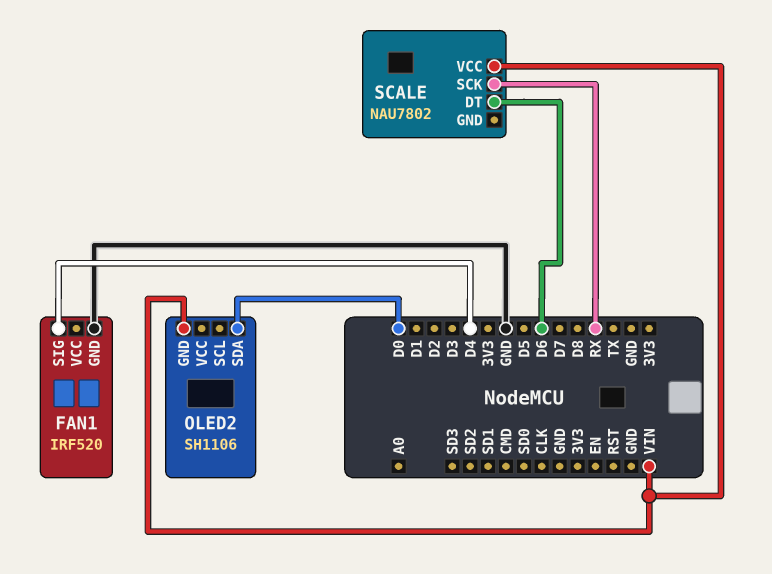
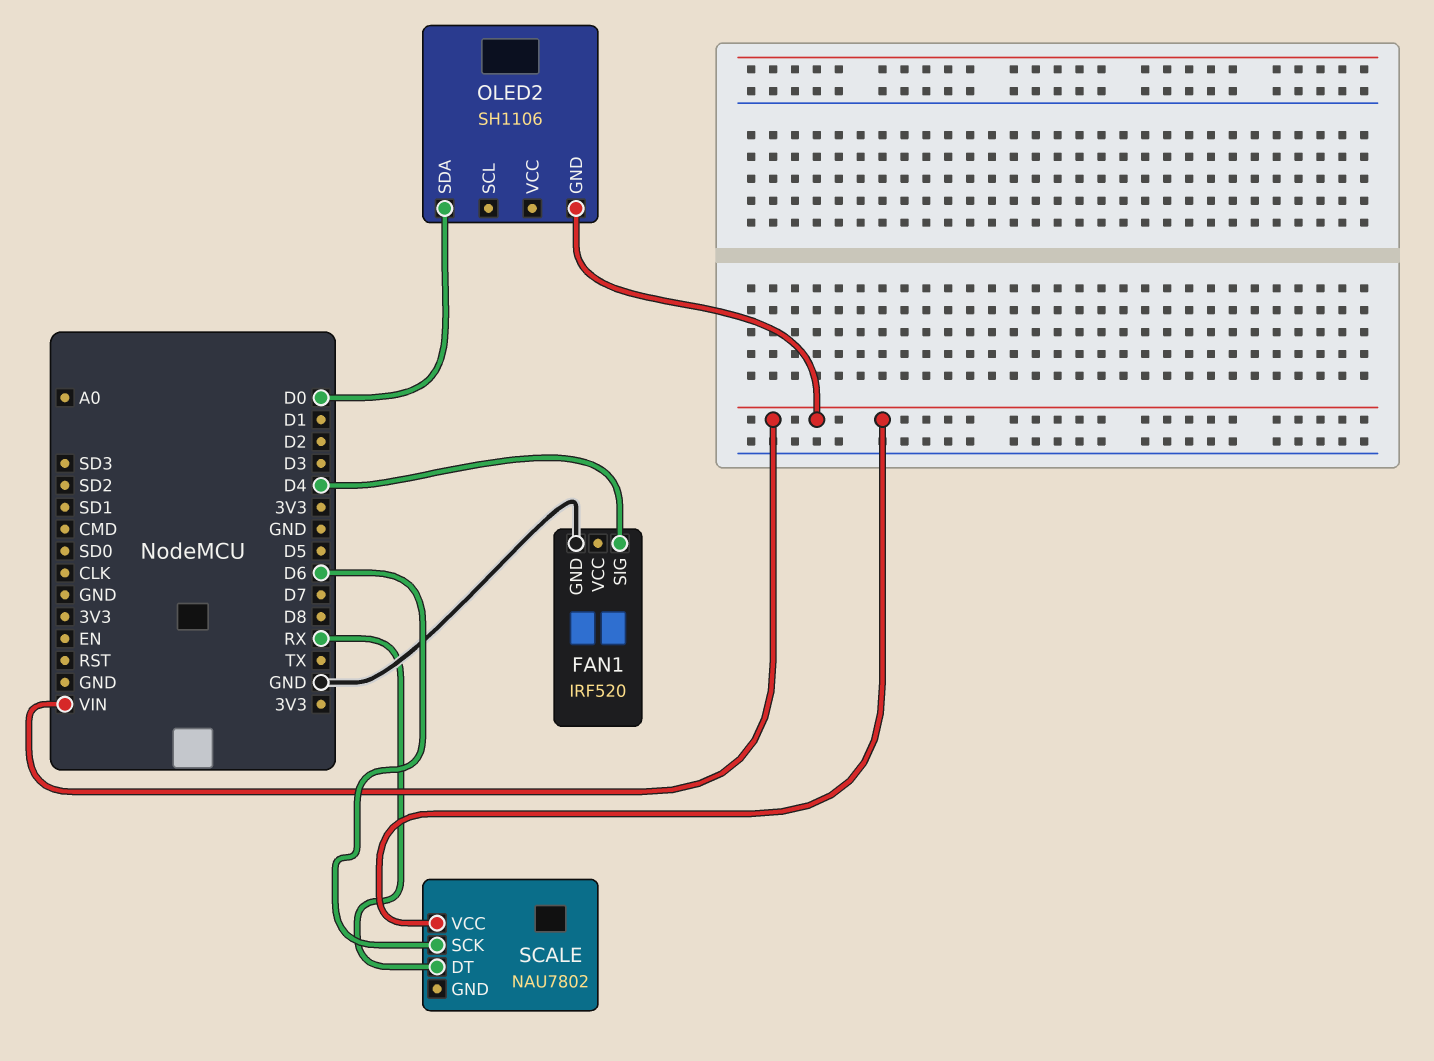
SCALE pin DT: D6 -> RX
SCALE pin SCK: RX -> D6

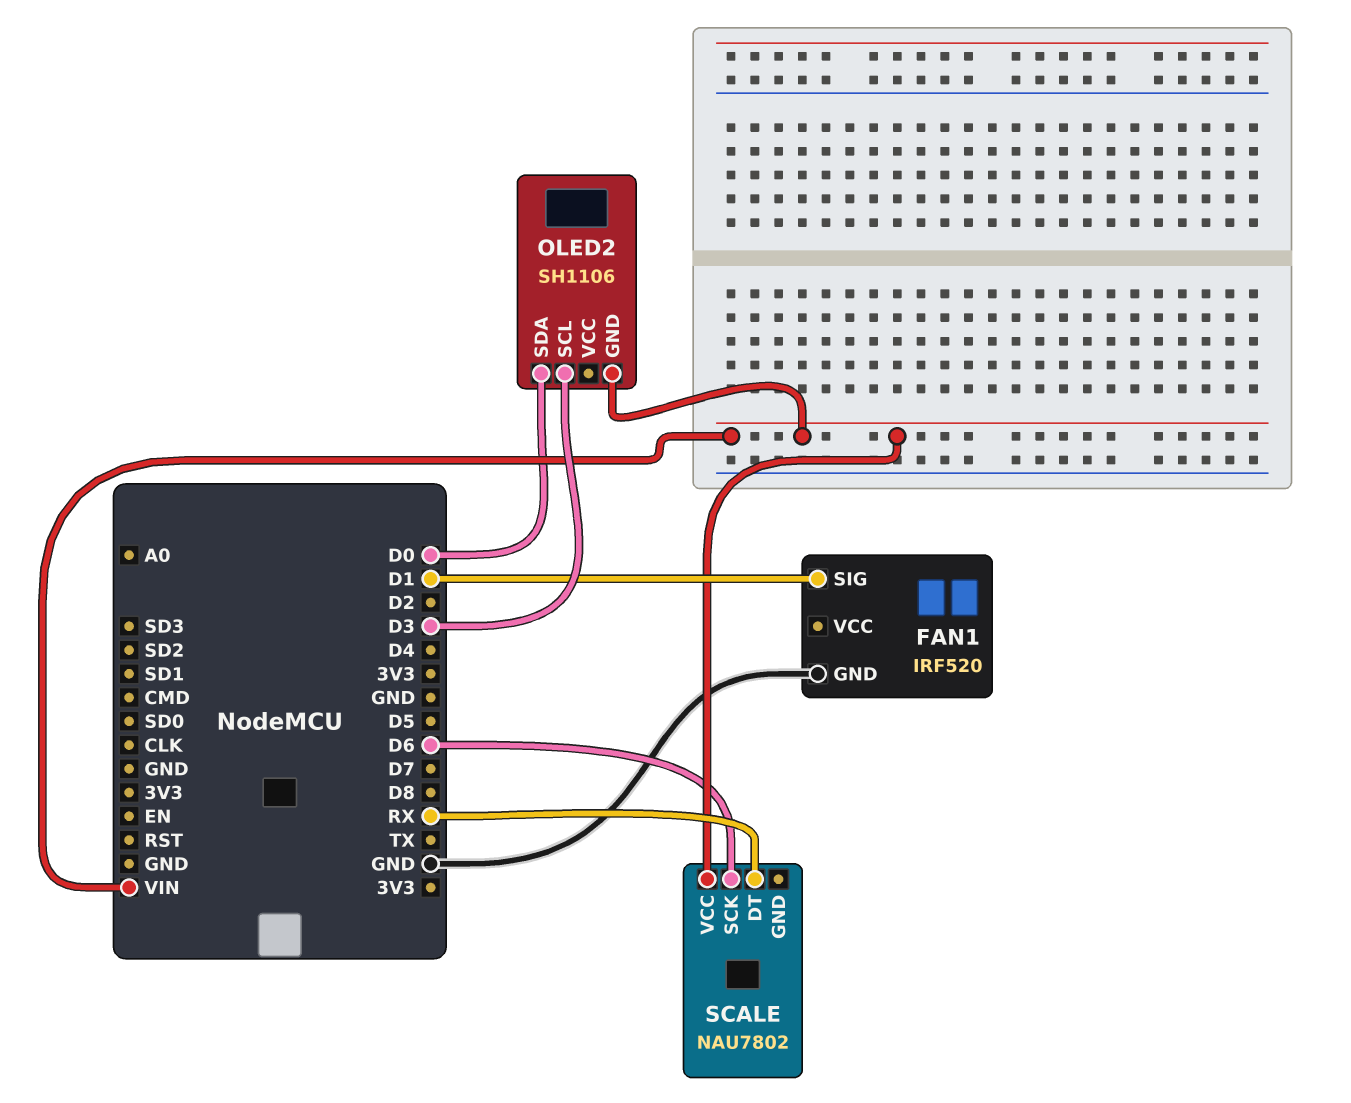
FAN1 pin SIG: D4 -> D1
OLED2 pin SCL: none -> D3

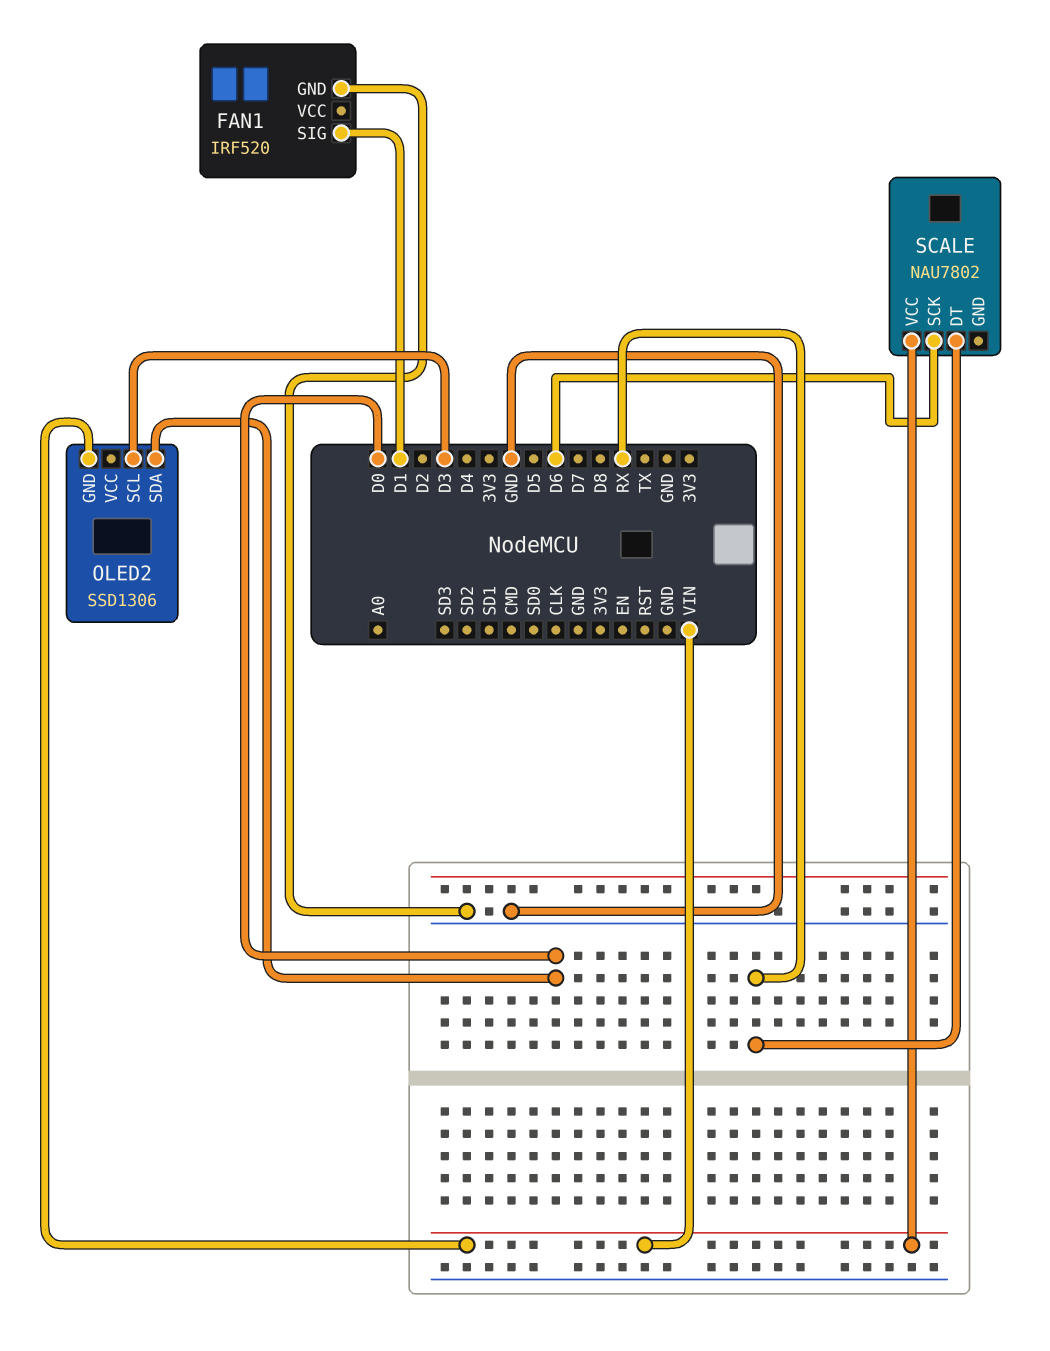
OLED2: SH1106 -> SSD1306

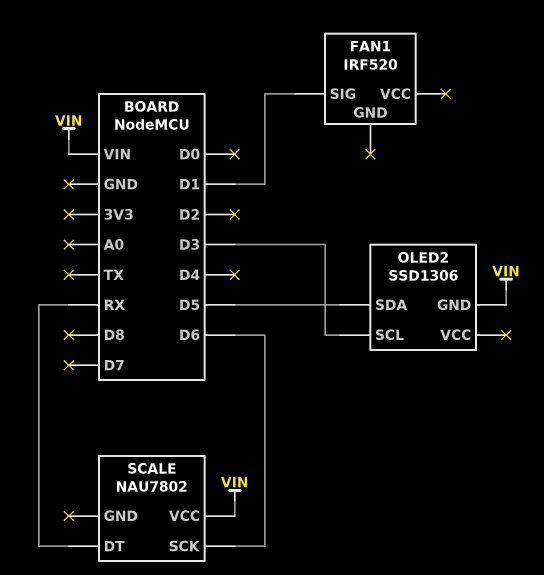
FAN1 pin GND: GND -> none
OLED2 pin SDA: D0 -> D5

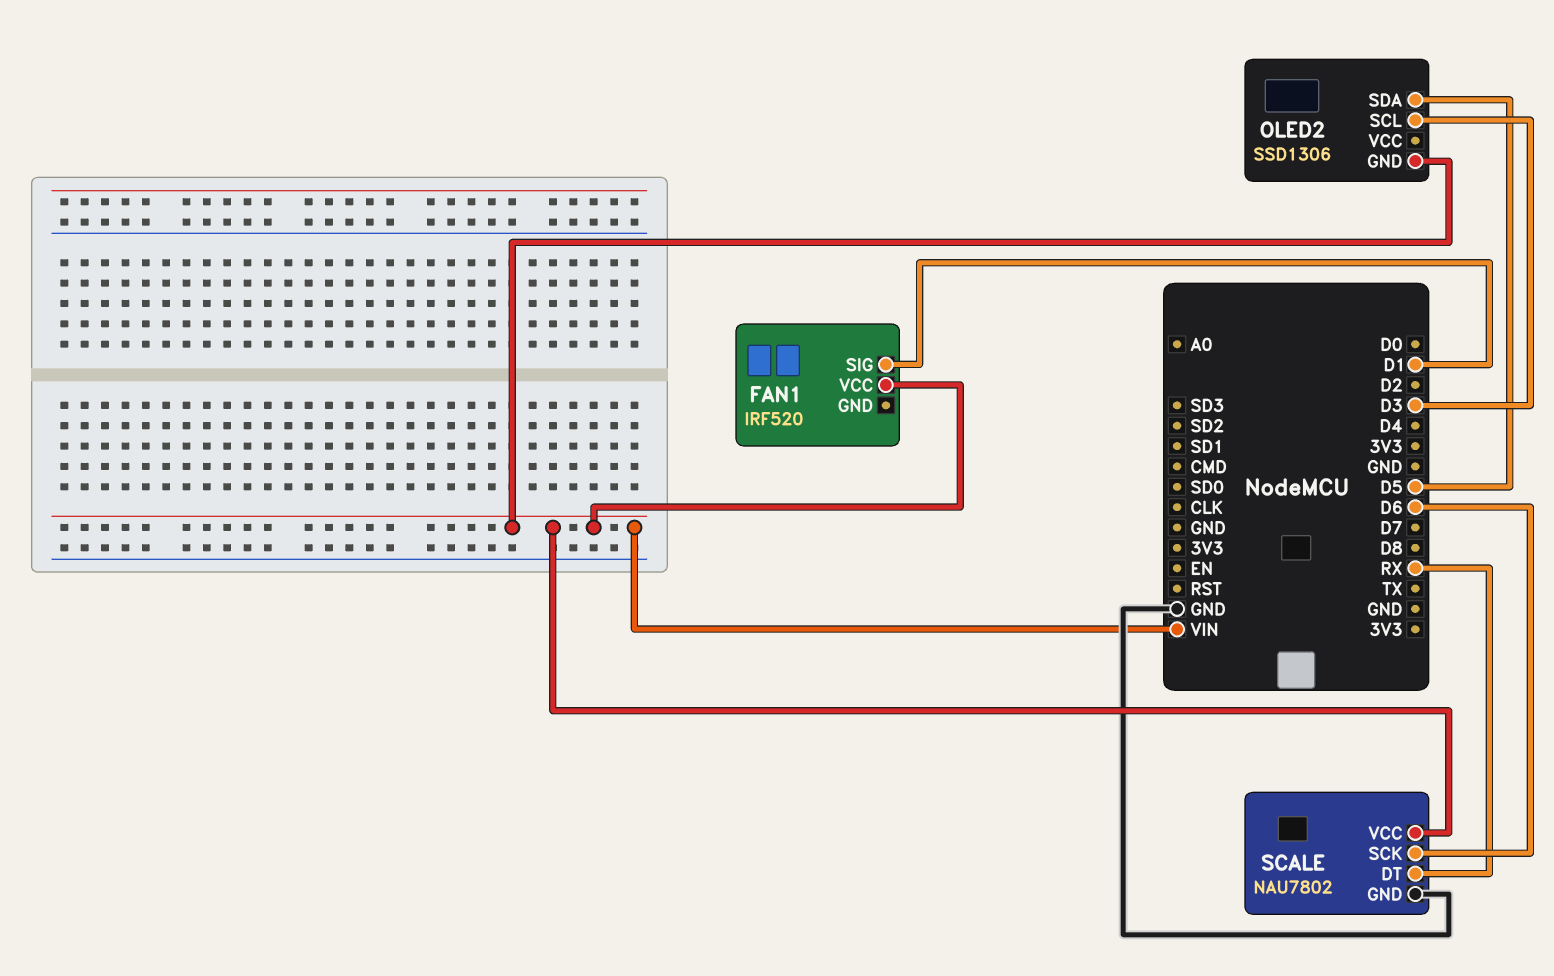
FAN1 pin VCC: none -> VIN
SCALE pin GND: none -> GND

